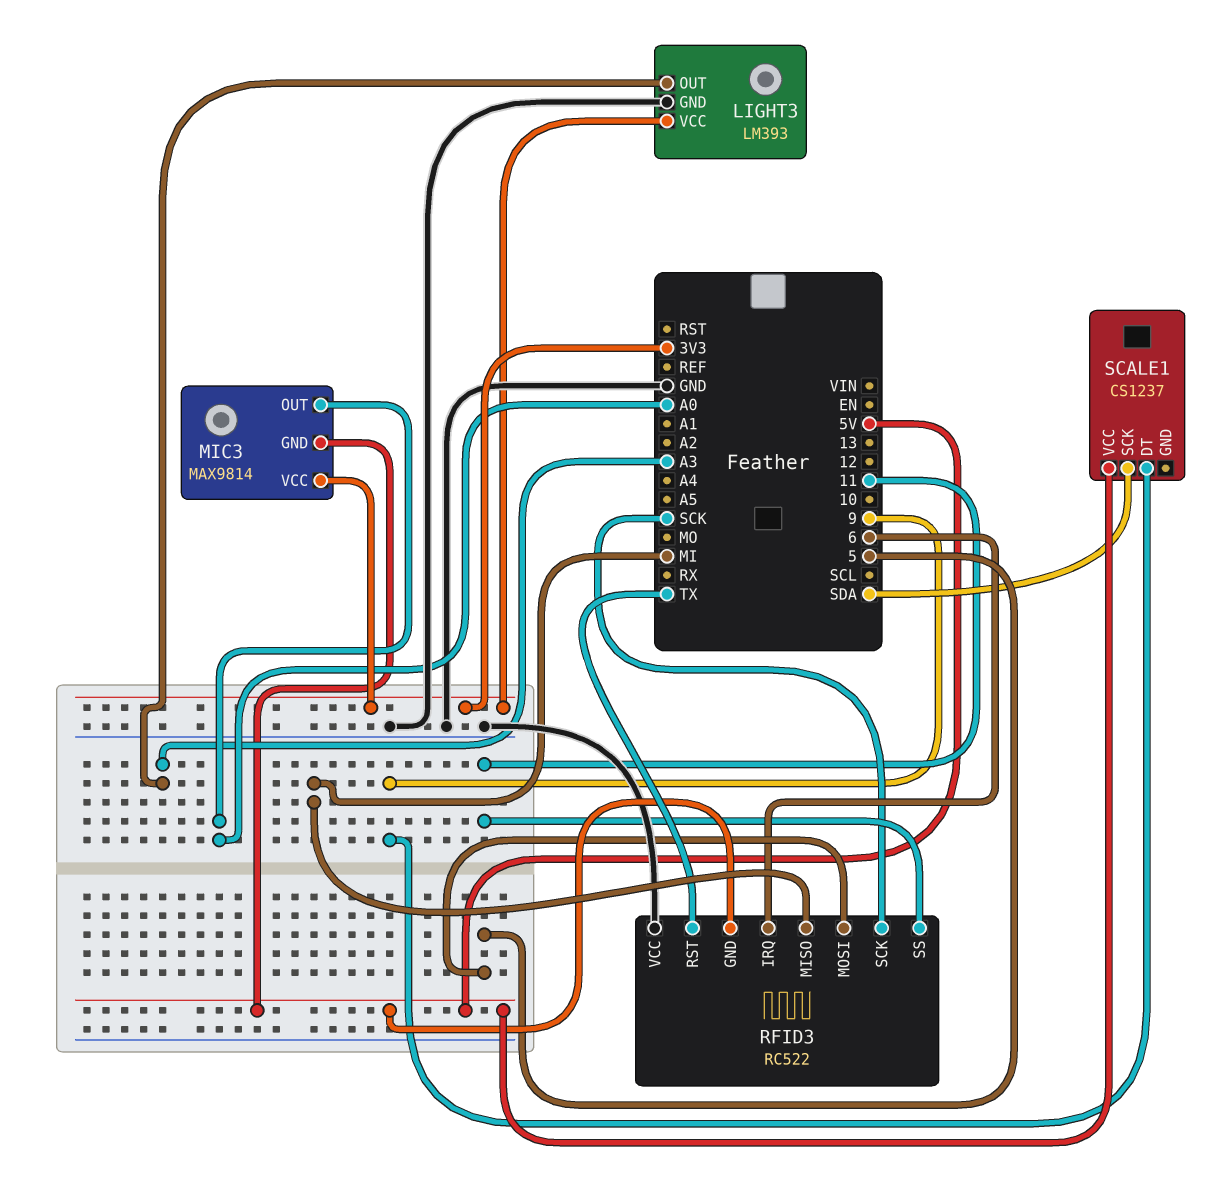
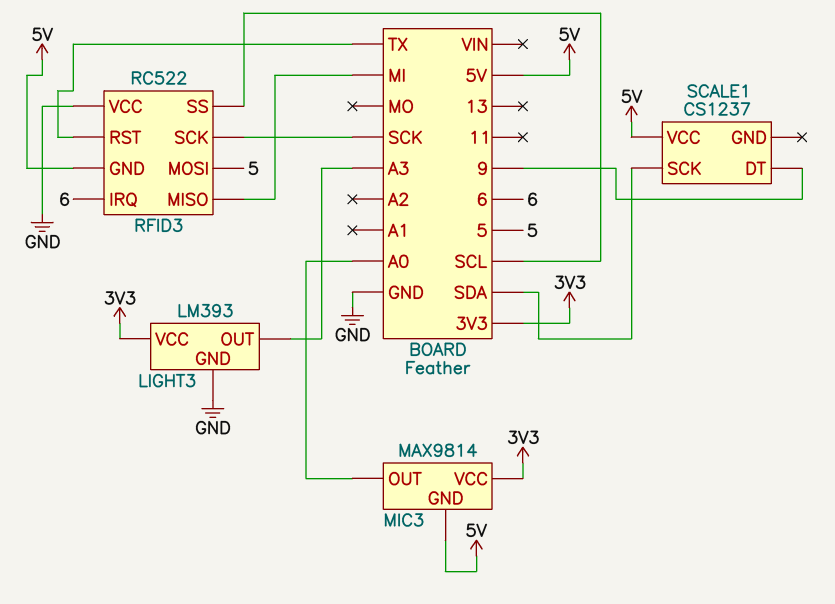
RFID3 pin SS: 11 -> SCL

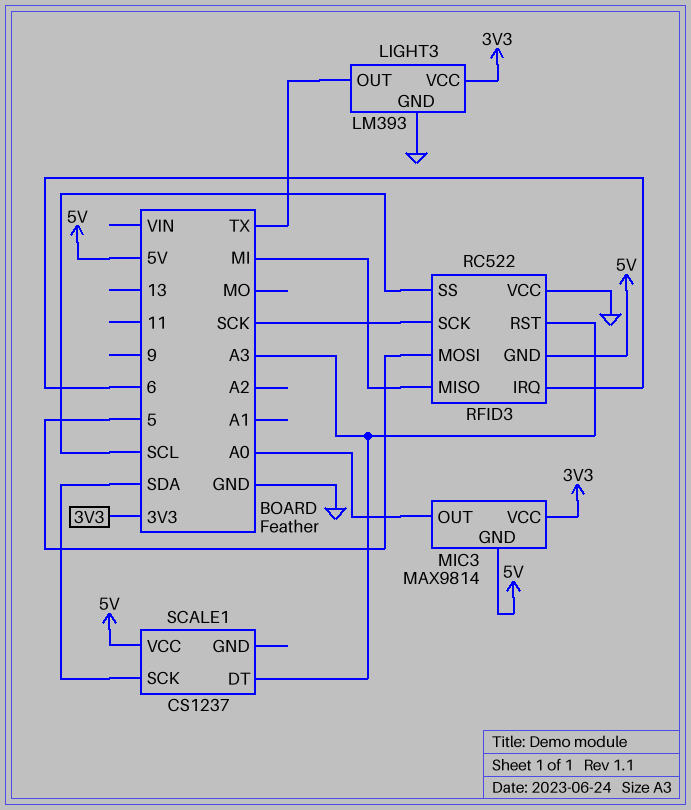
LIGHT3 pin OUT: A3 -> TX
RFID3 pin RST: TX -> A3
SCALE1 pin DT: 9 -> A3

